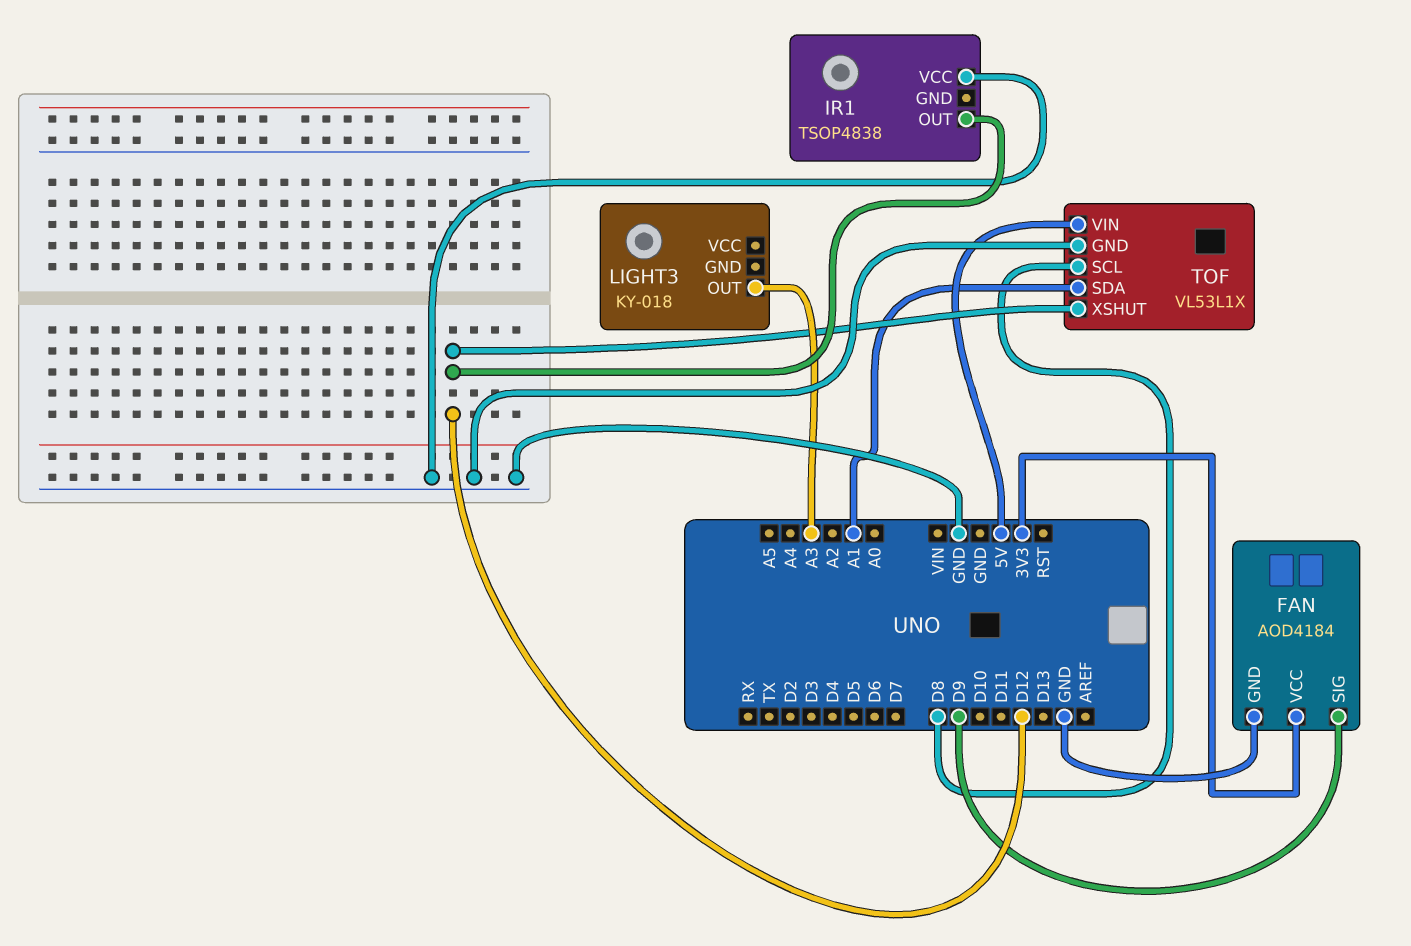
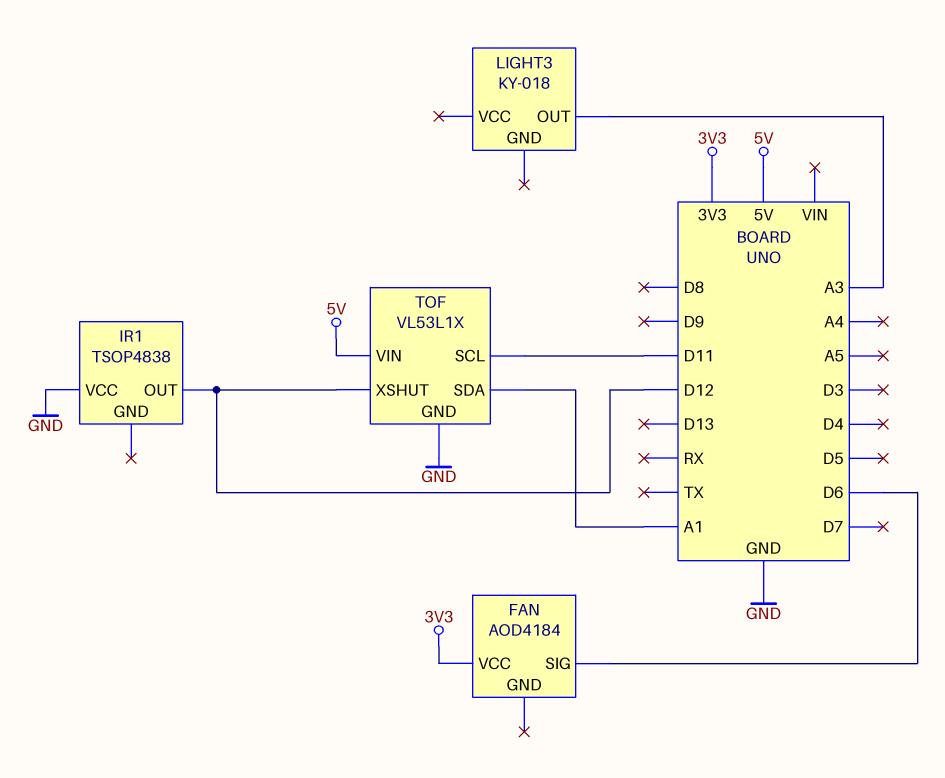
FAN pin GND: GND -> none
FAN pin SIG: D9 -> D6
TOF pin SCL: D8 -> D11

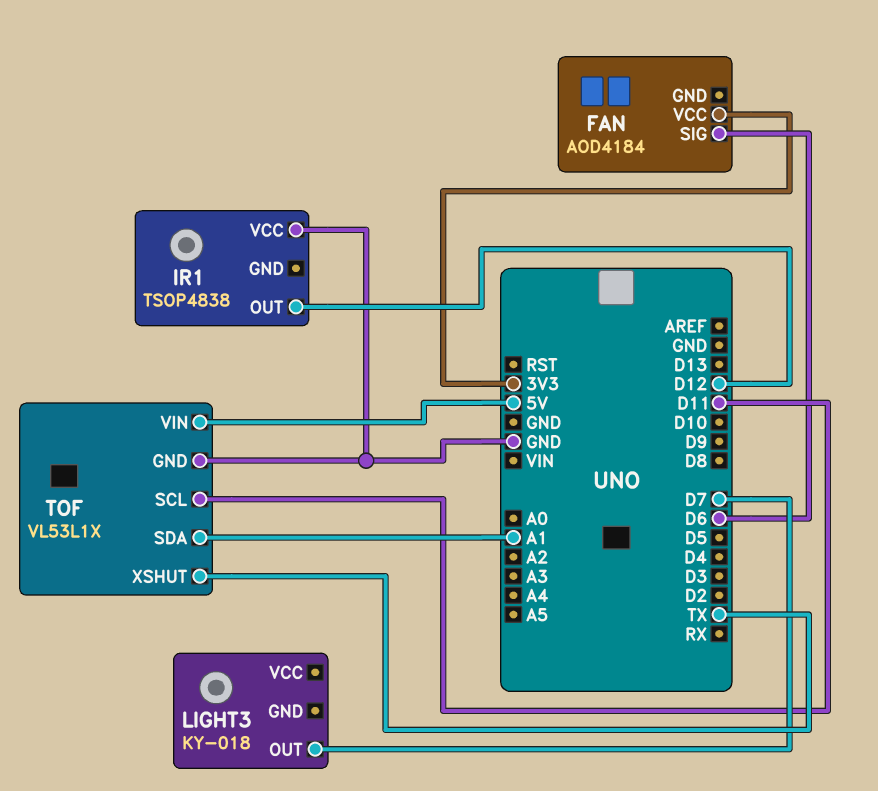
LIGHT3 pin OUT: A3 -> D7
TOF pin XSHUT: D12 -> TX

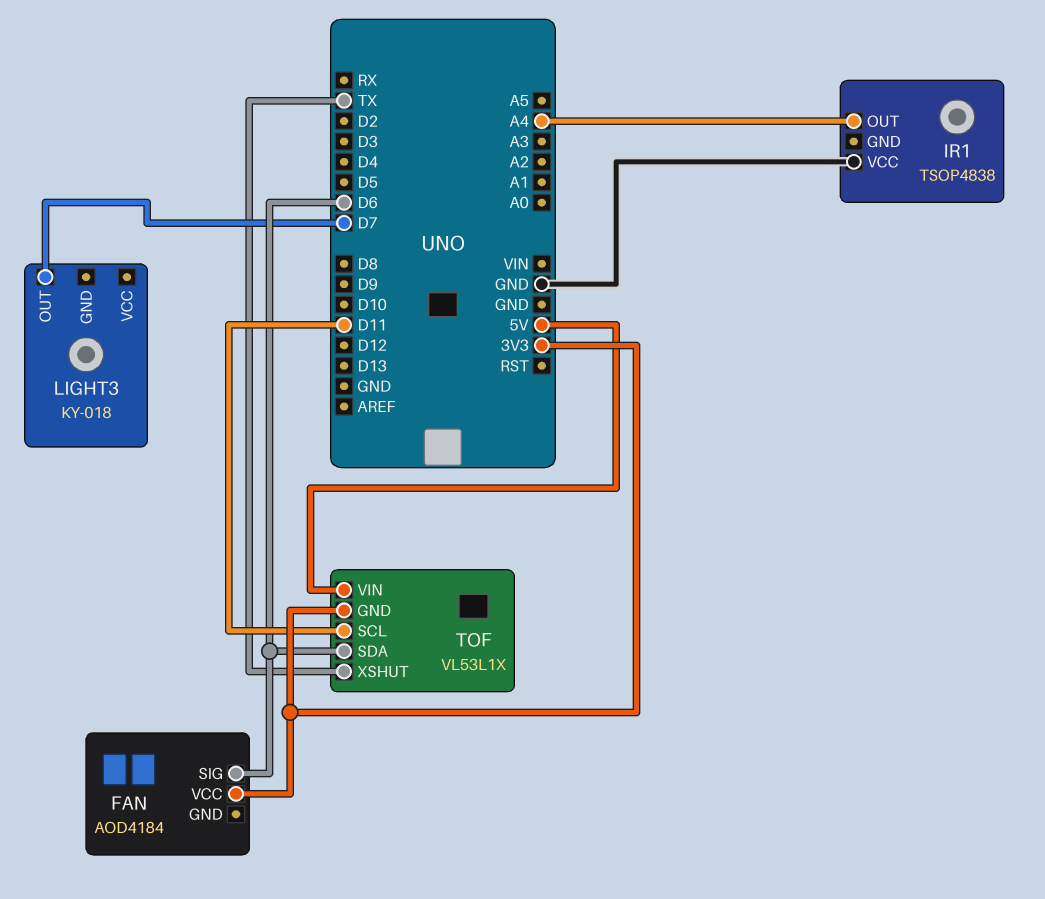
IR1 pin OUT: D12 -> A4
TOF pin GND: GND -> 3V3
TOF pin SDA: A1 -> D6

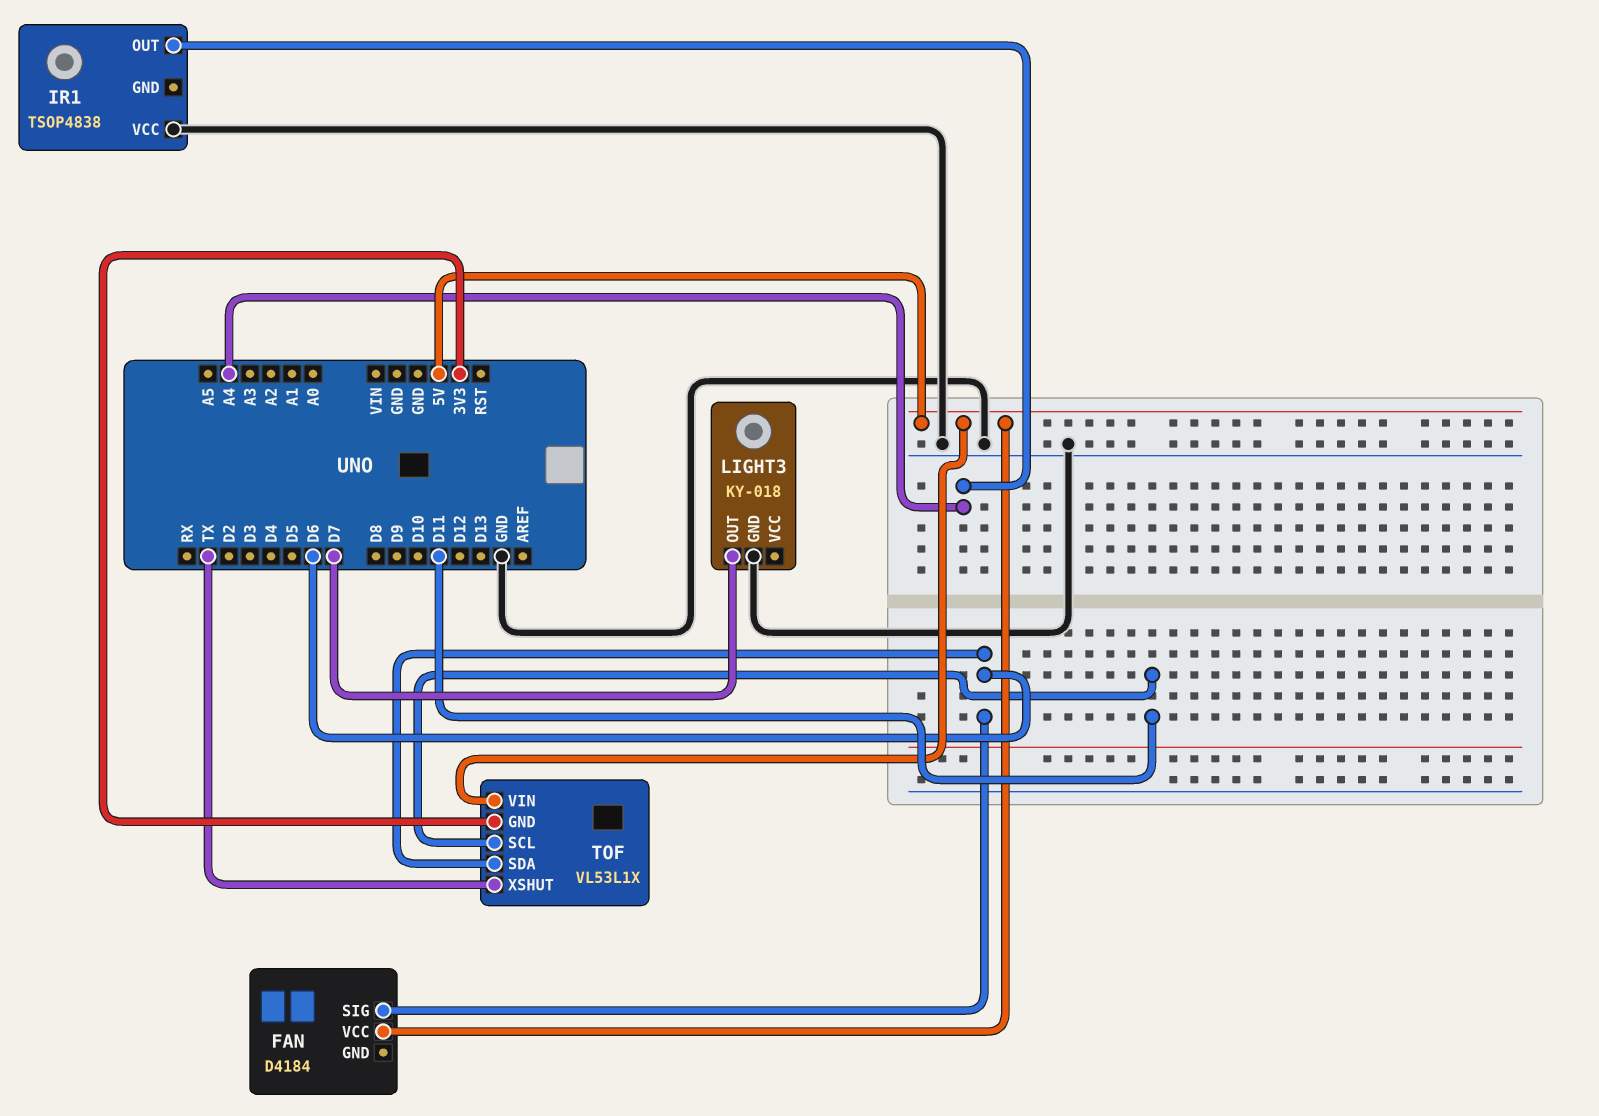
FAN: AOD4184 -> D4184
FAN pin VCC: 3V3 -> 5V
LIGHT3 pin GND: none -> GND

